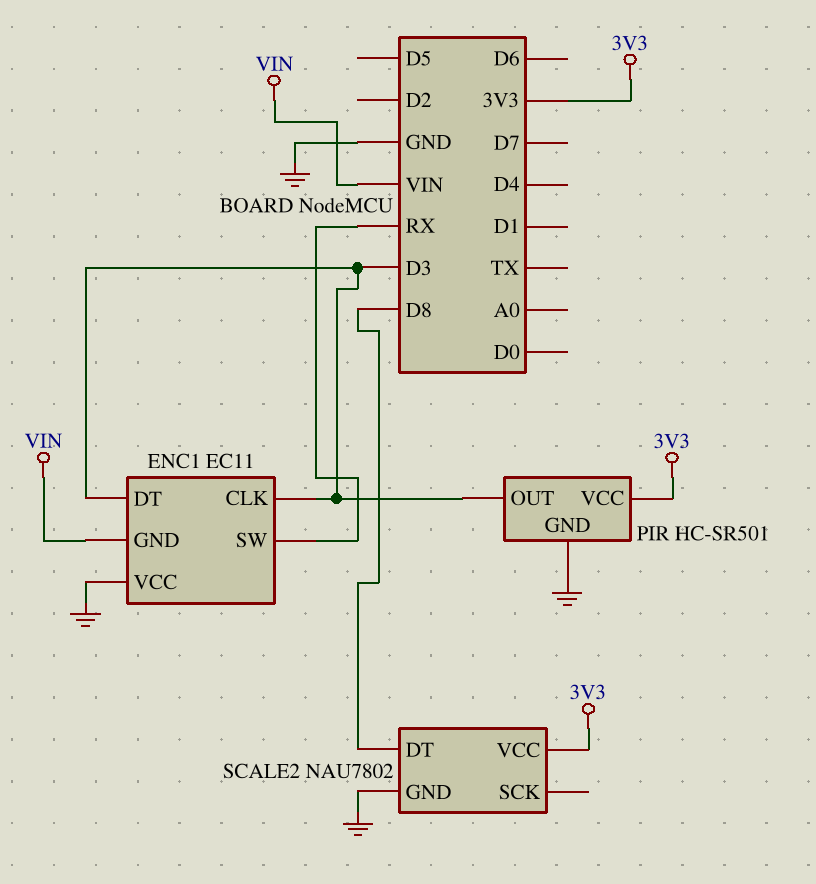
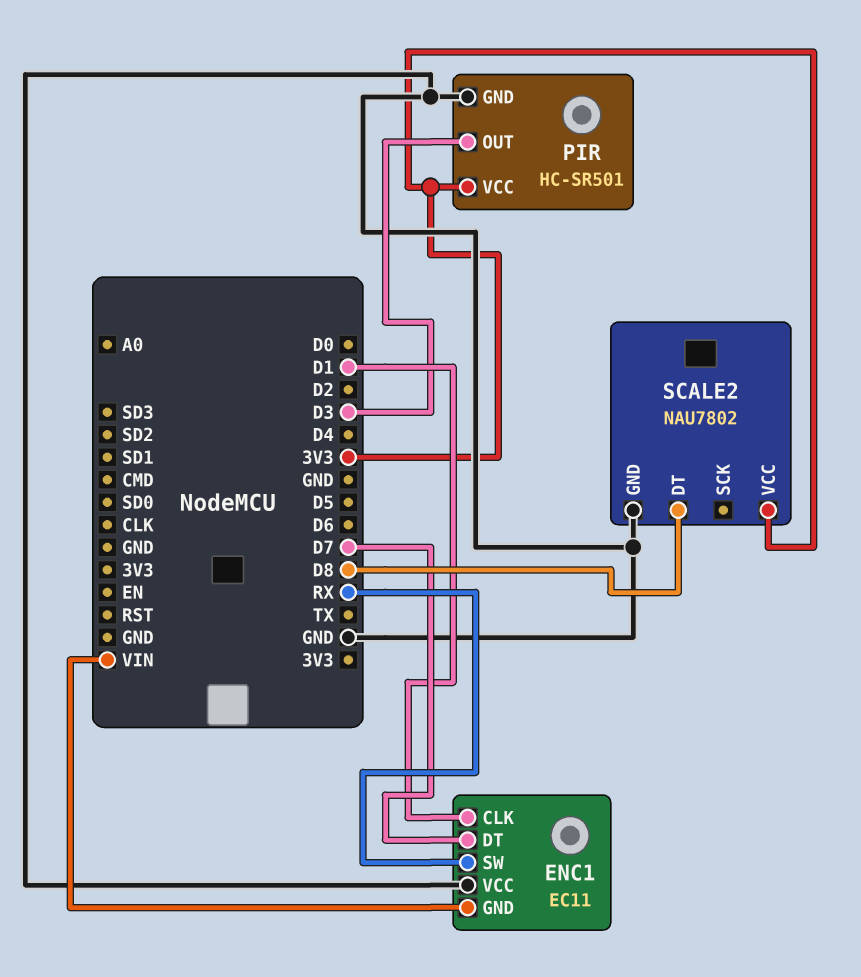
ENC1 pin CLK: D3 -> D1
ENC1 pin DT: D3 -> D7

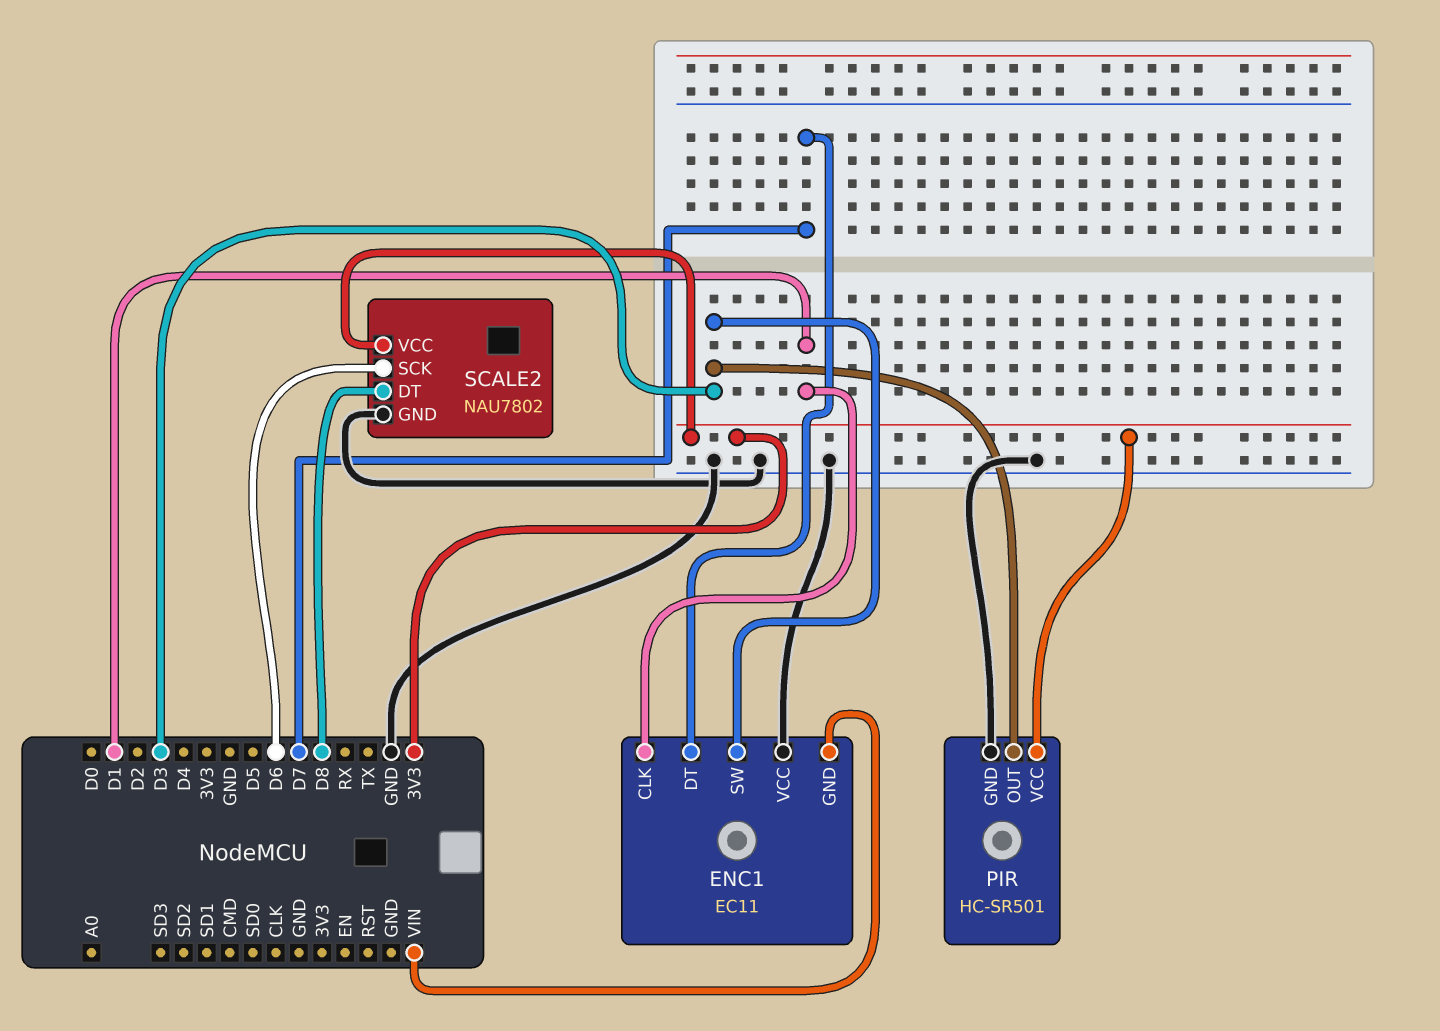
ENC1 pin SW: RX -> D3
SCALE2 pin SCK: none -> D6

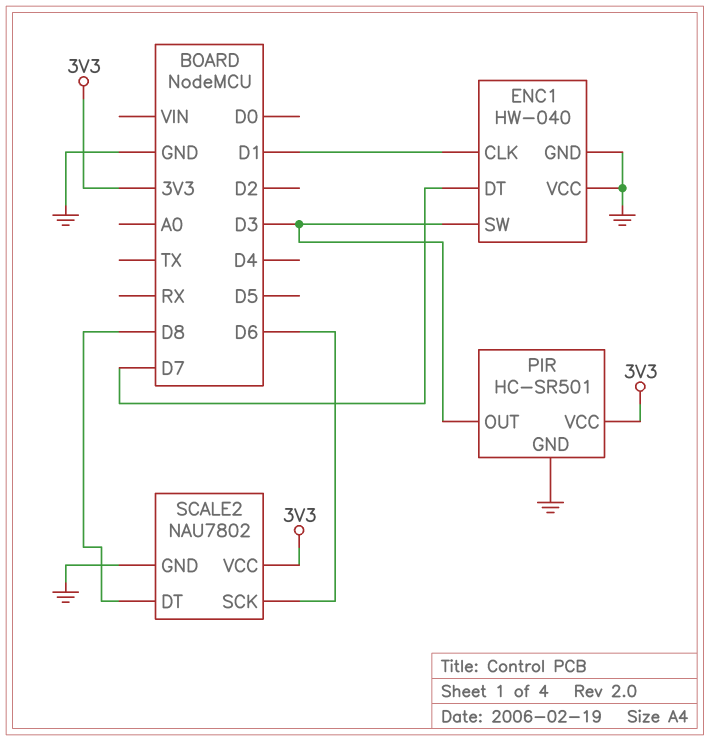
ENC1: EC11 -> HW-040
ENC1 pin GND: VIN -> GND

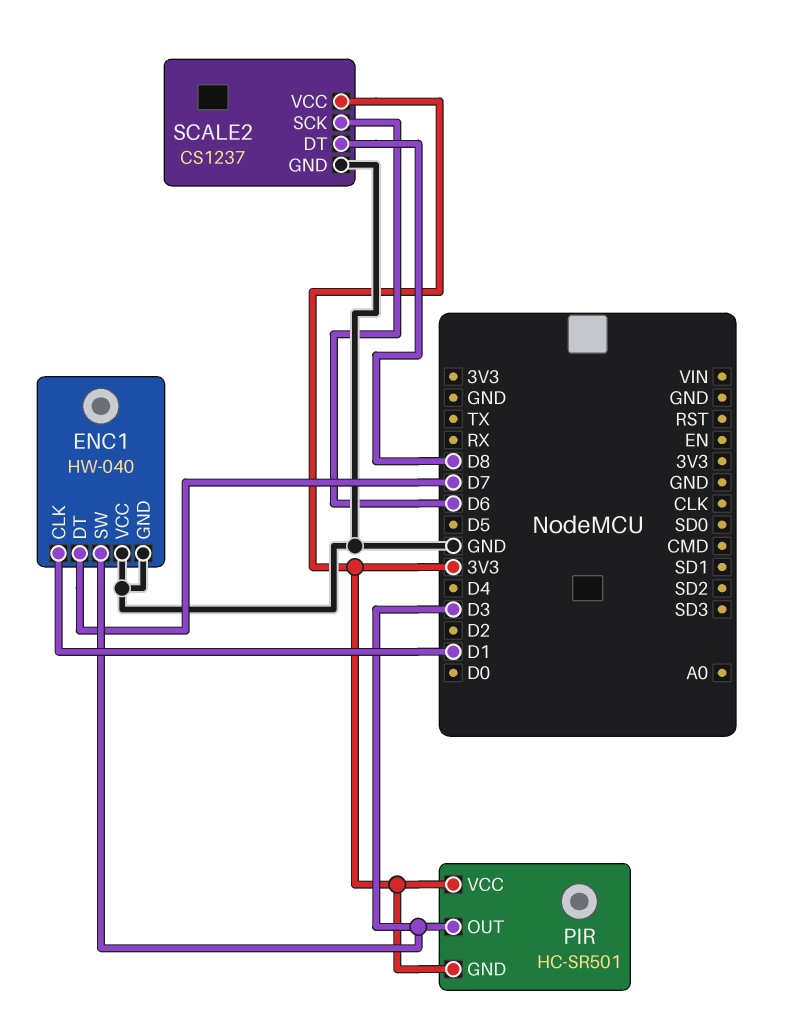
PIR pin GND: GND -> 3V3
SCALE2: NAU7802 -> CS1237

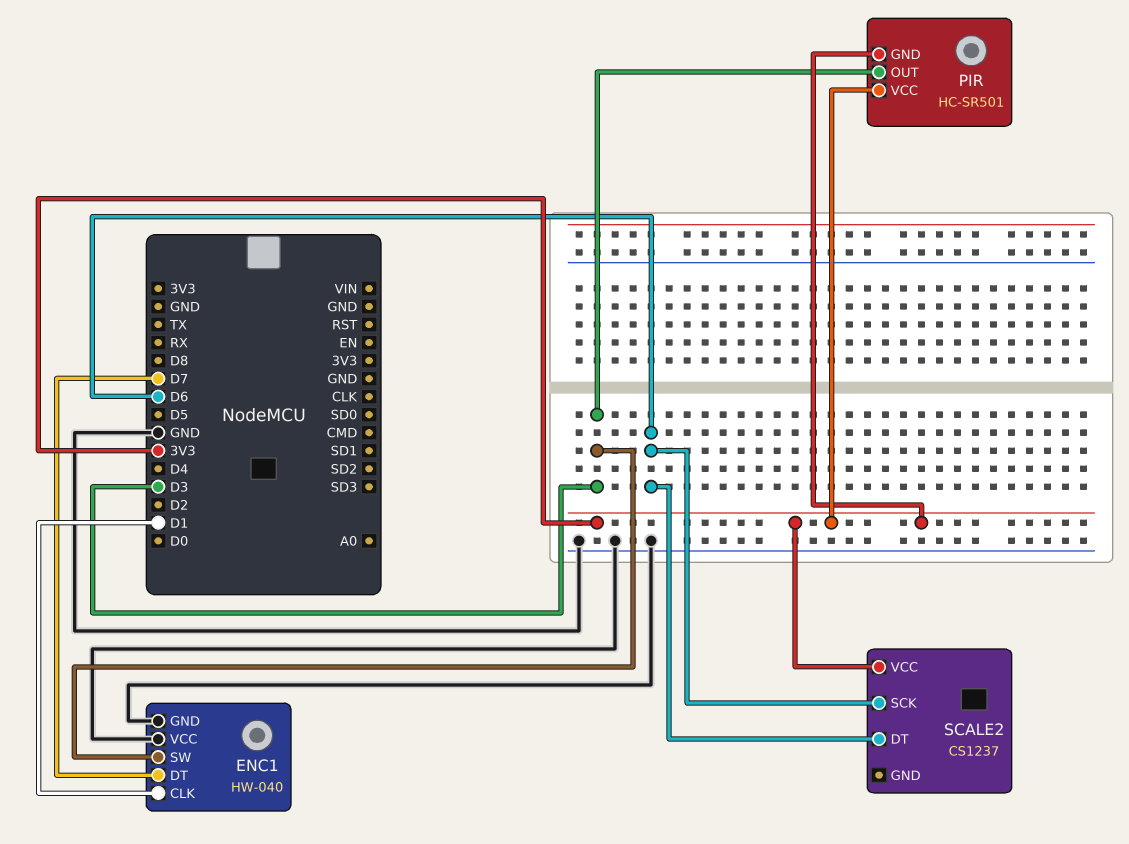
SCALE2 pin DT: D8 -> D6
SCALE2 pin GND: GND -> none

